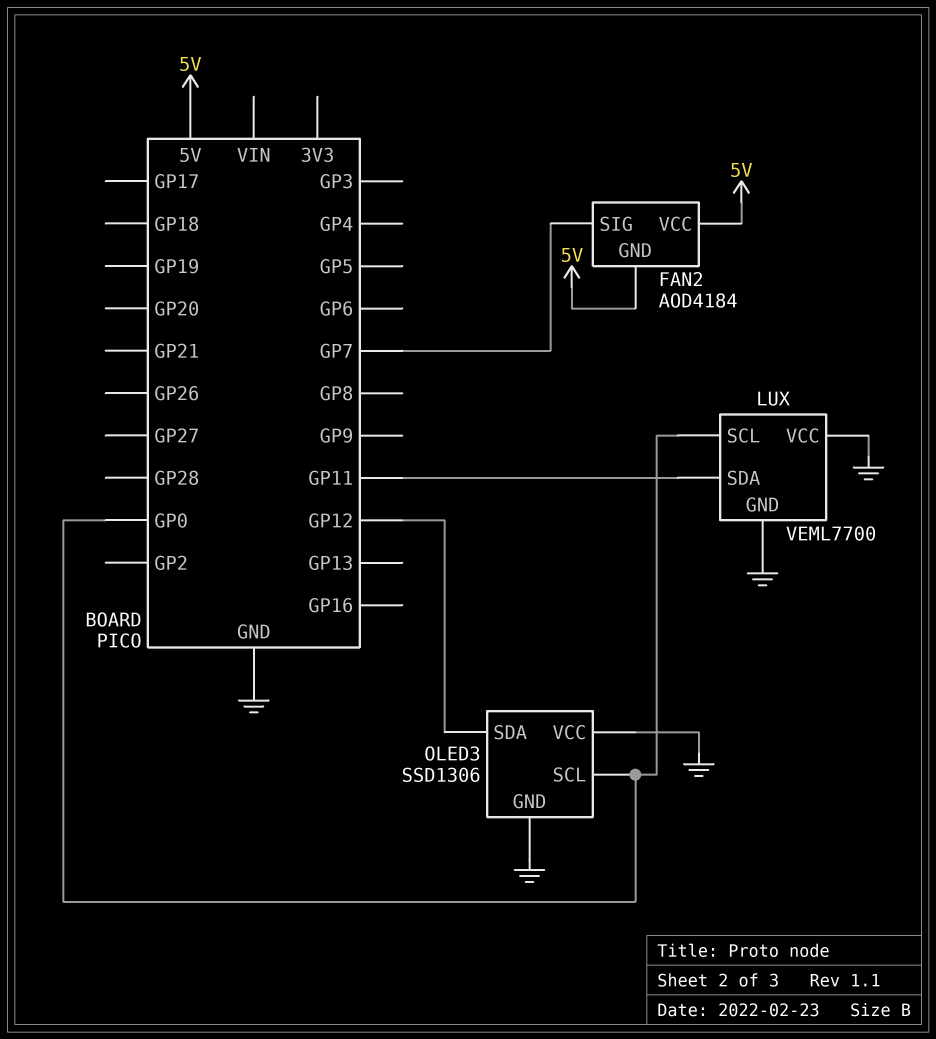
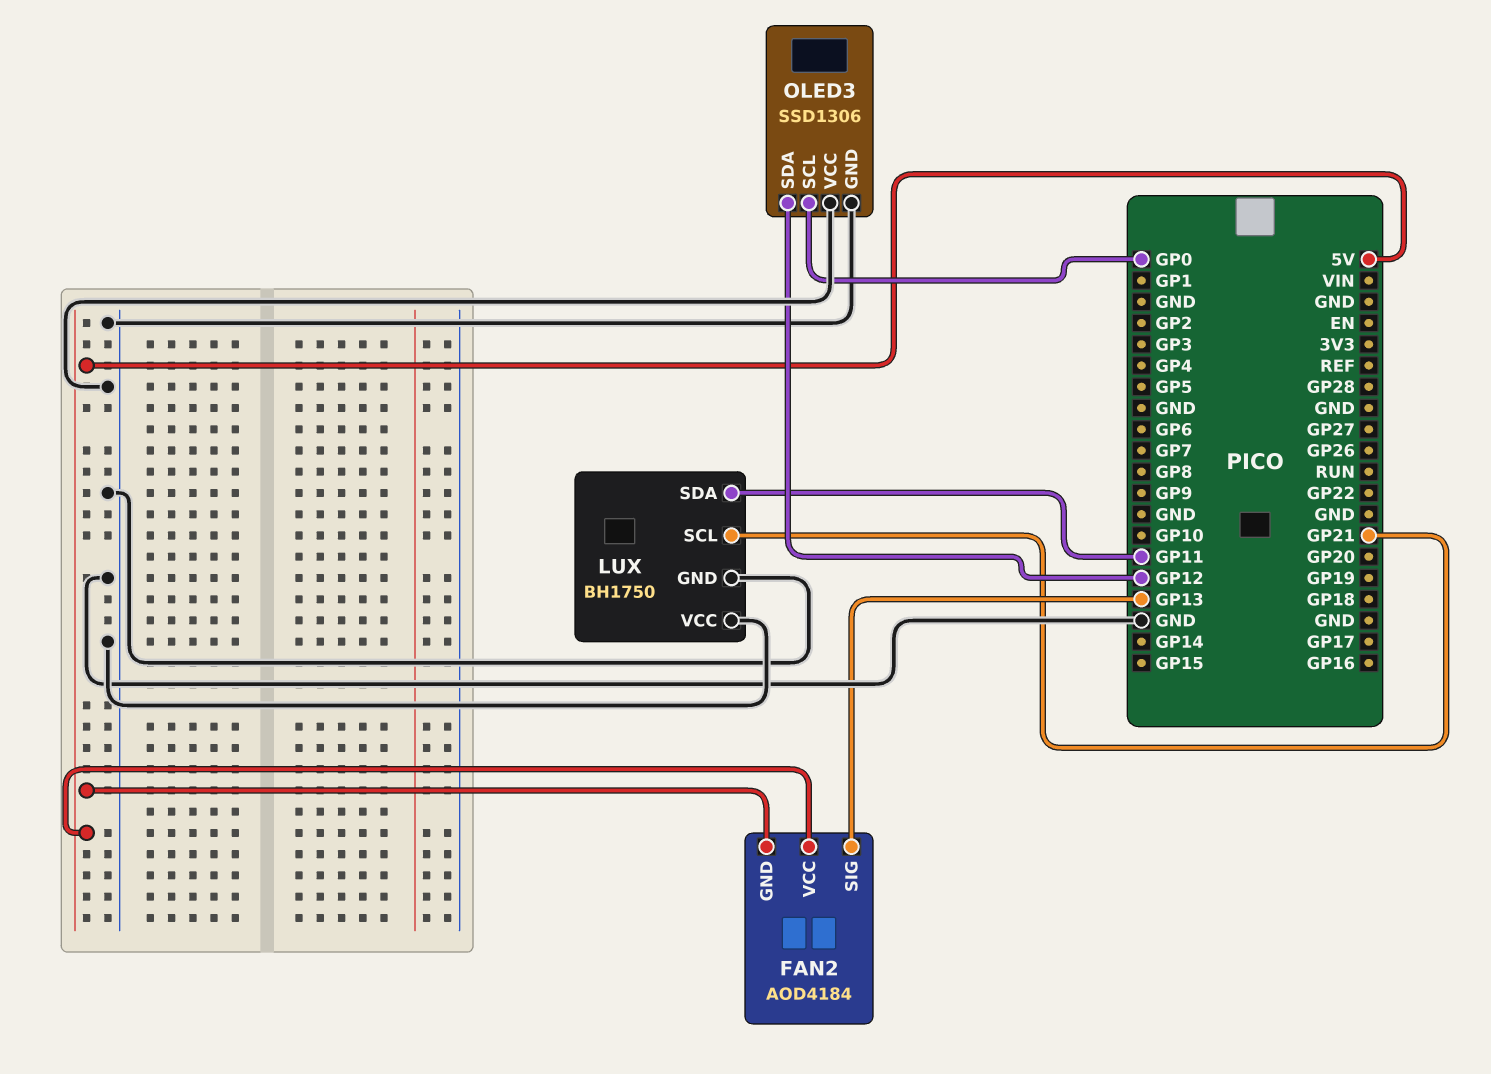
FAN2 pin SIG: GP7 -> GP13
LUX: VEML7700 -> BH1750
LUX pin SCL: GP0 -> GP21

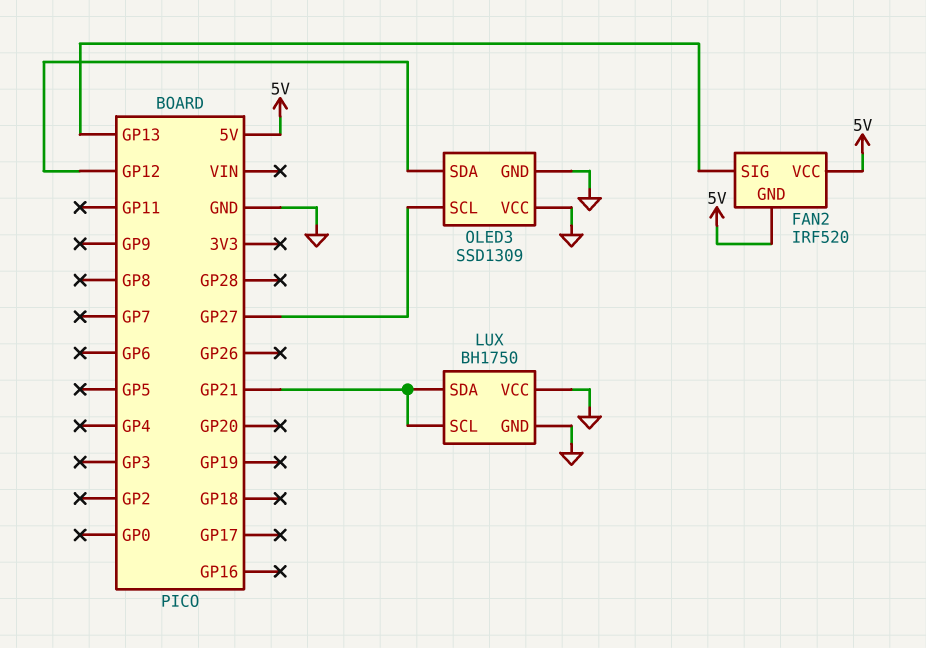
FAN2: AOD4184 -> IRF520
LUX pin SDA: GP11 -> GP21
OLED3: SSD1306 -> SSD1309
OLED3 pin SCL: GP0 -> GP27

